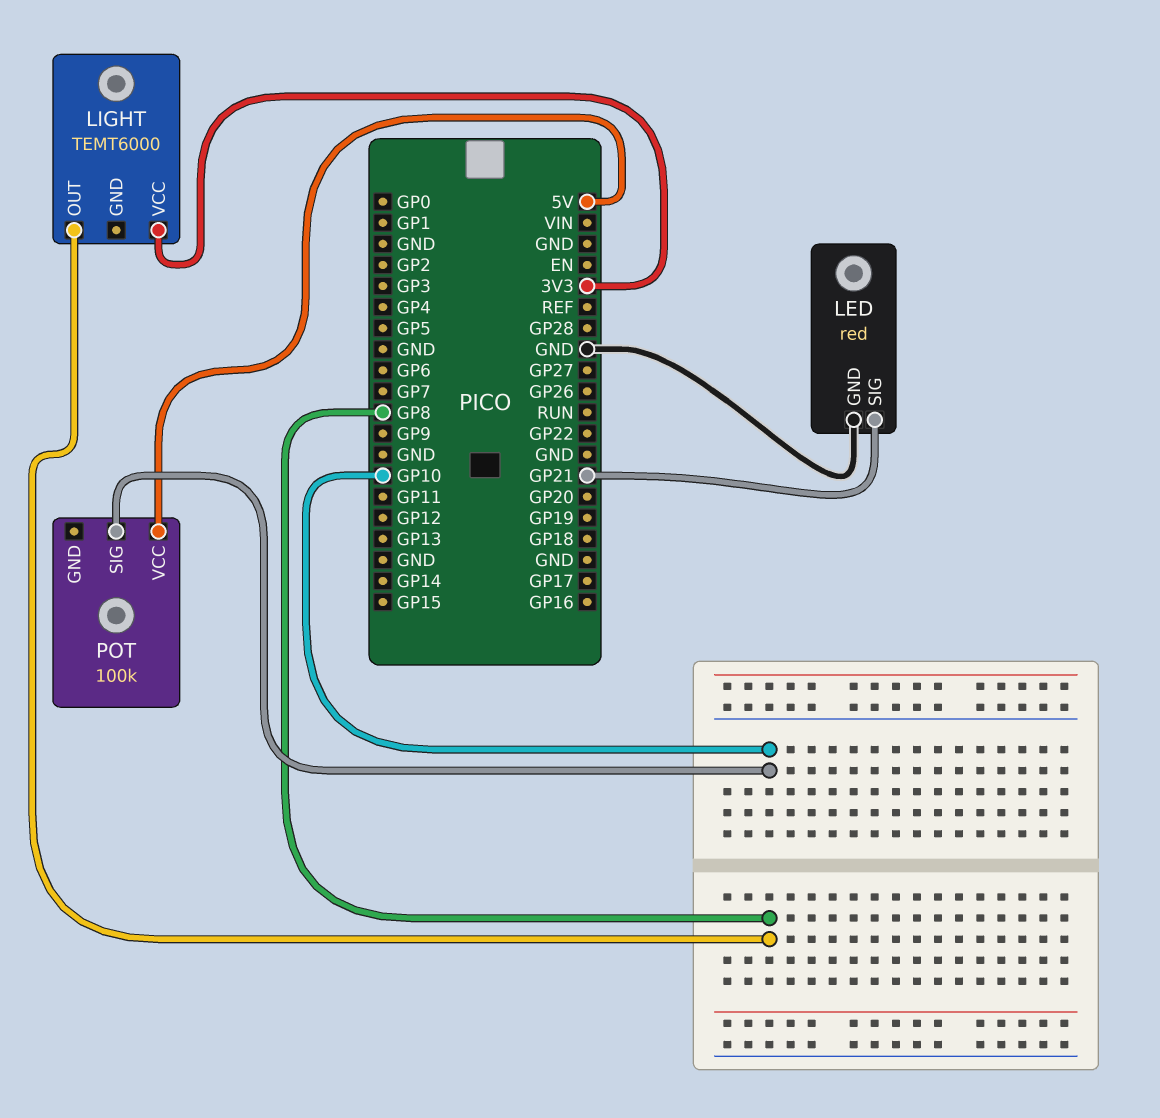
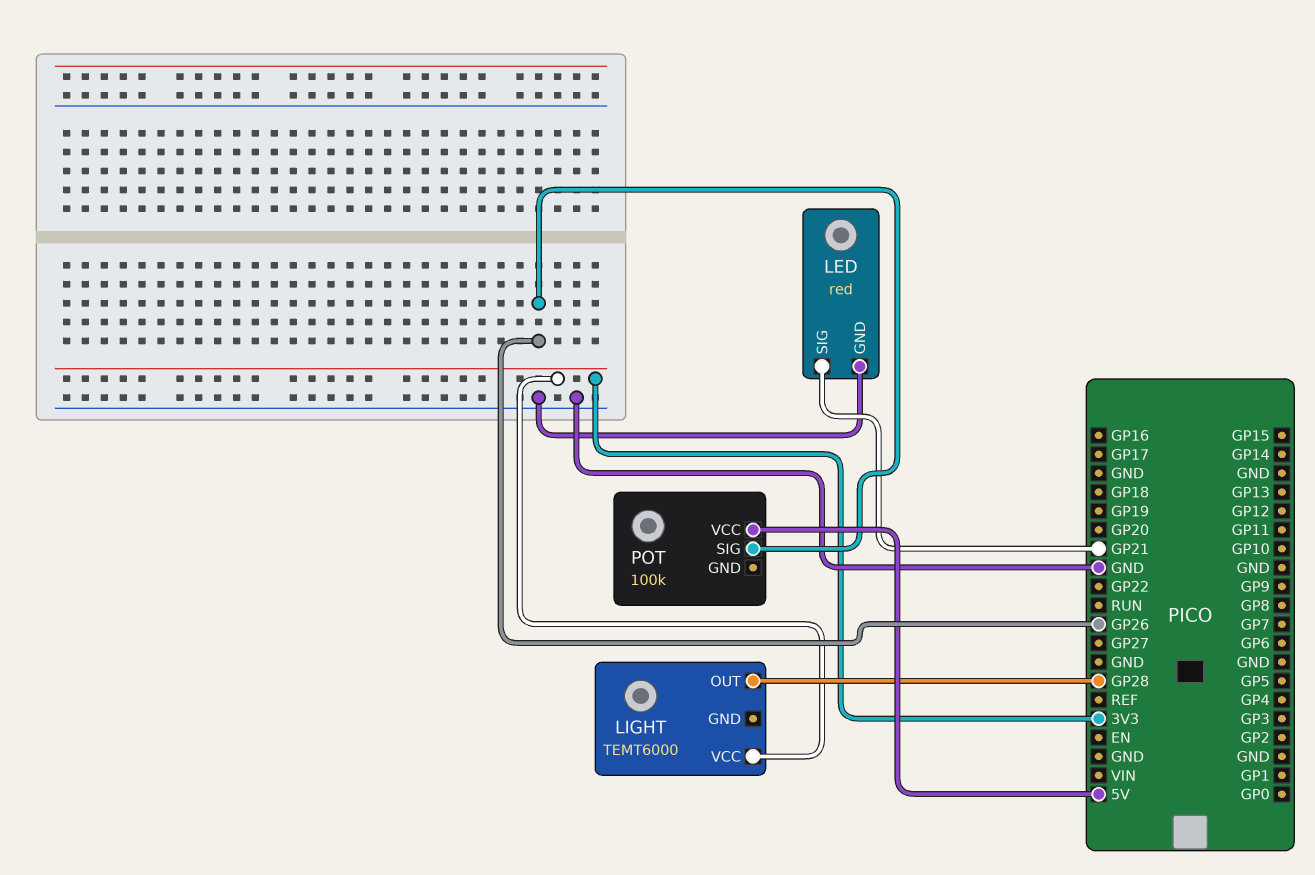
LIGHT pin OUT: GP8 -> GP28
POT pin SIG: GP10 -> GP26

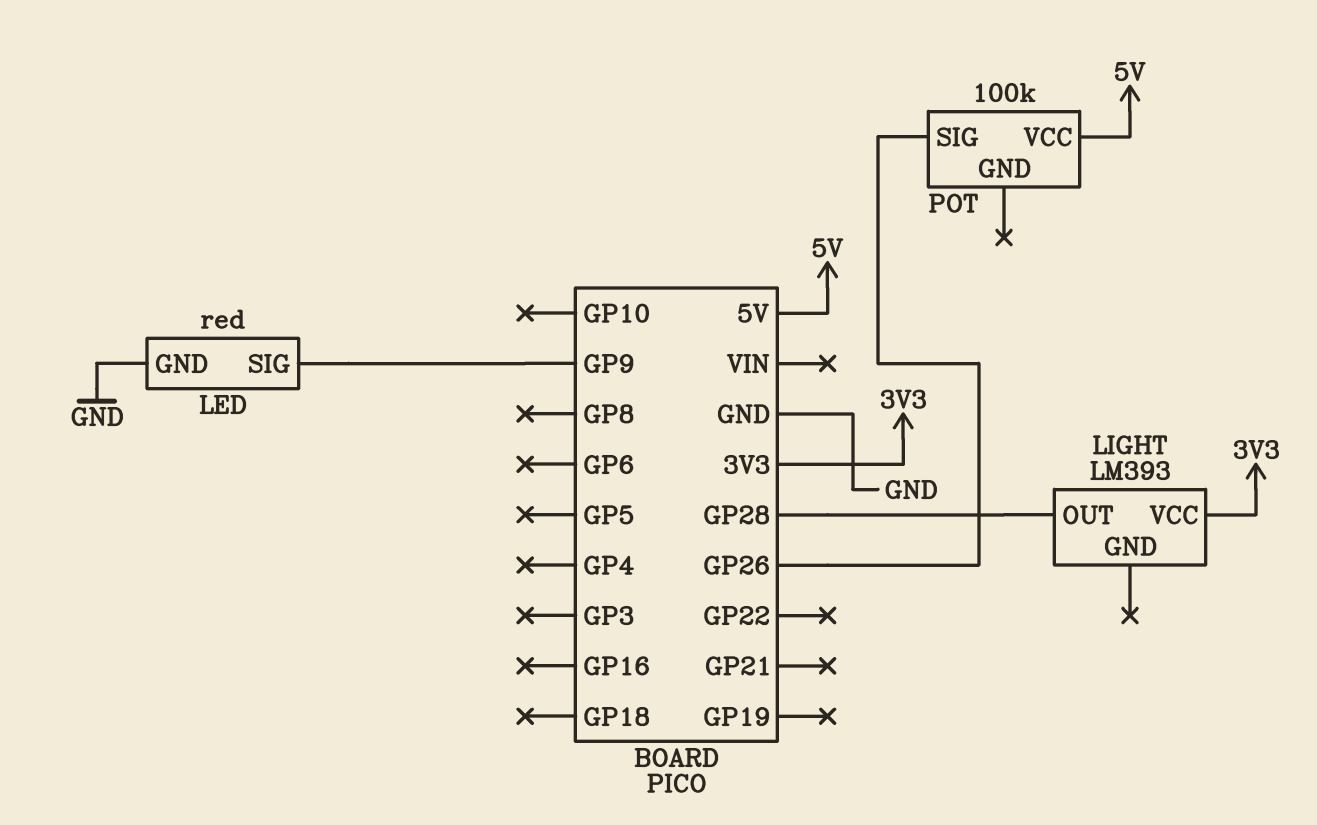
LED pin SIG: GP21 -> GP9
LIGHT: TEMT6000 -> LM393

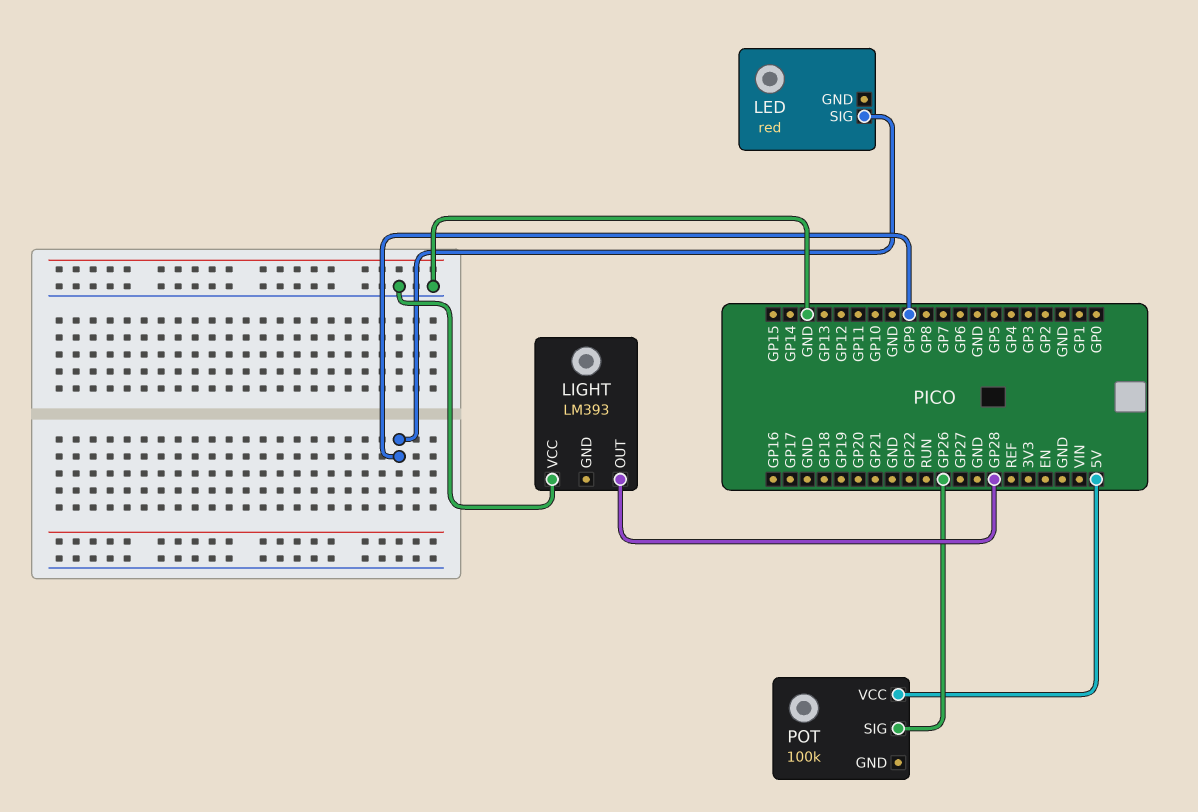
LED pin GND: GND -> none
LIGHT pin VCC: 3V3 -> GND

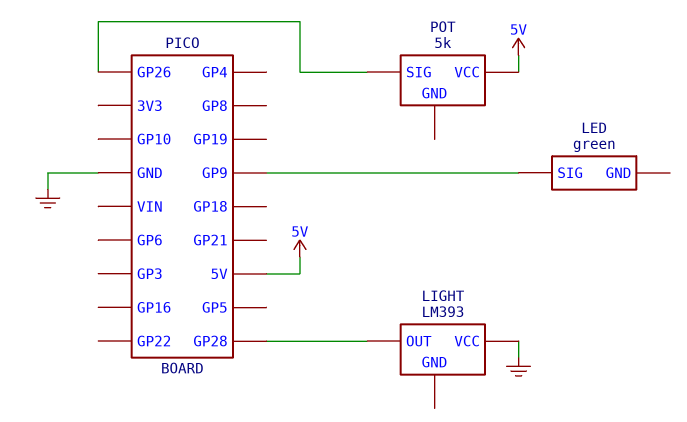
LED: red -> green
POT: 100k -> 5k

